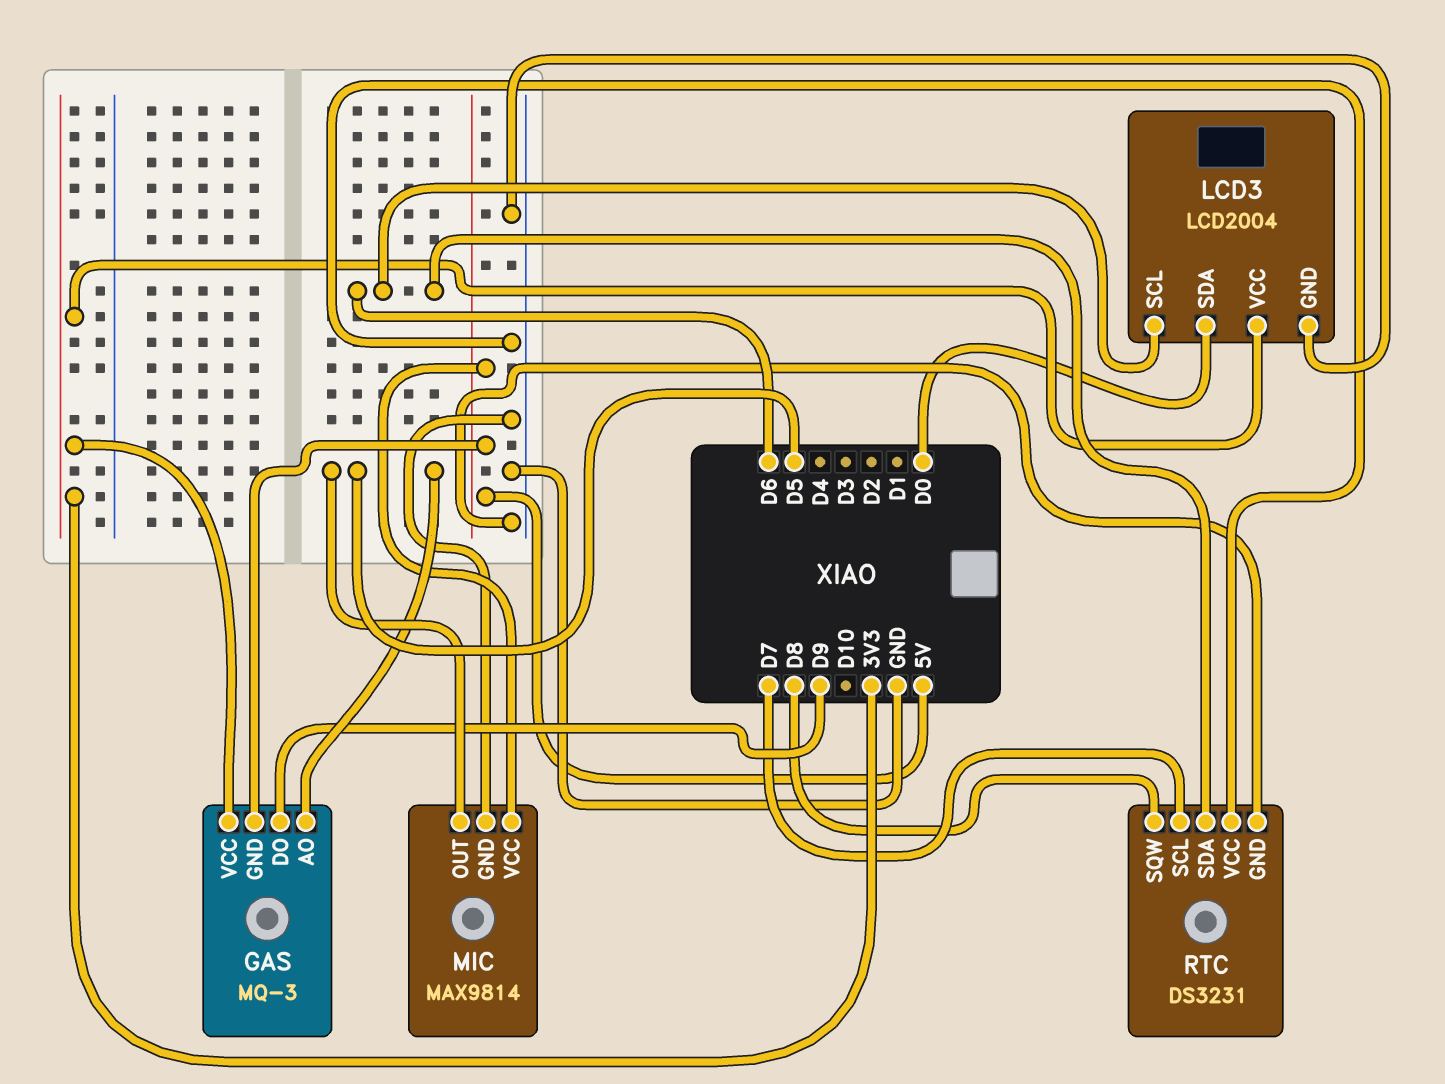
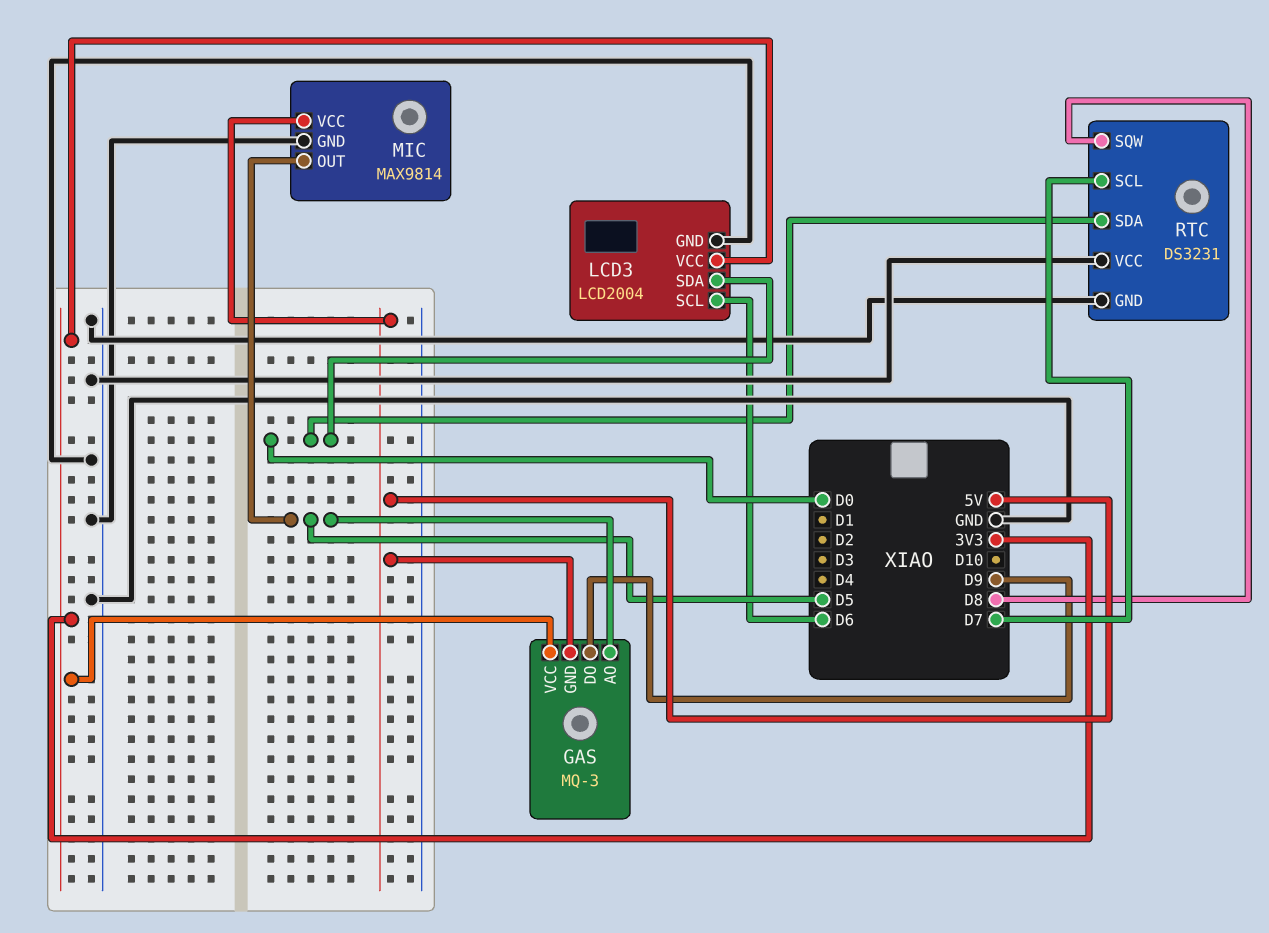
RTC pin SDA: D6 -> D0

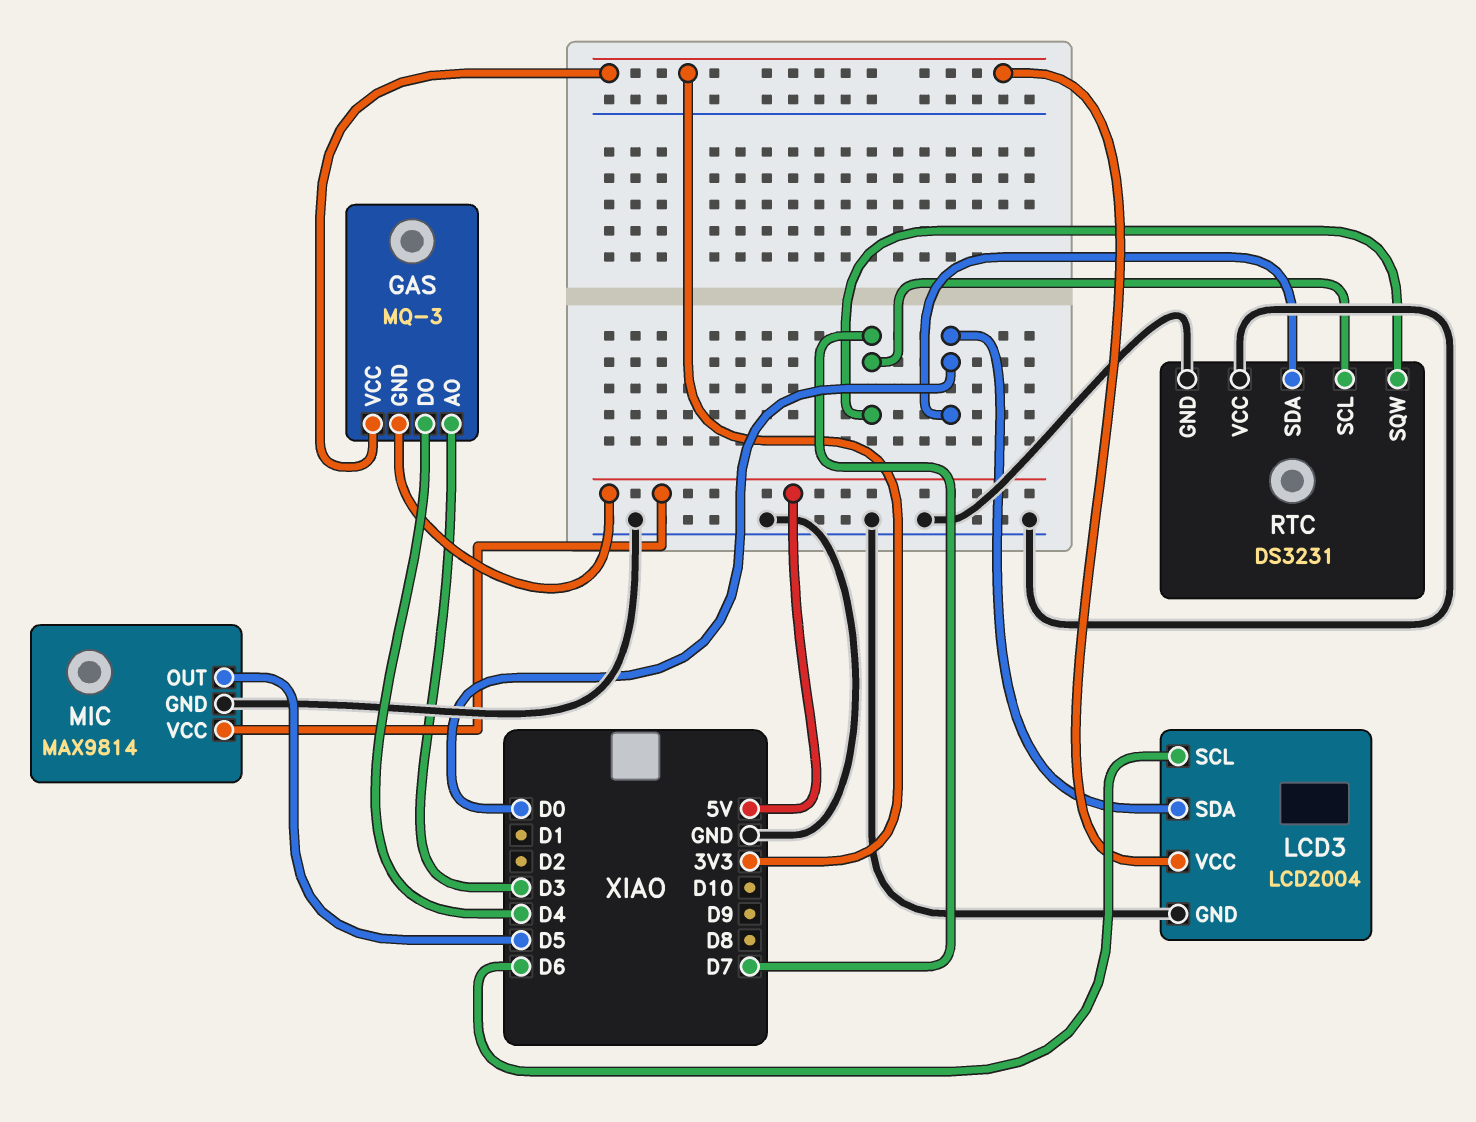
GAS pin AO: D5 -> D3
GAS pin DO: D9 -> D4
RTC pin SQW: D8 -> D7

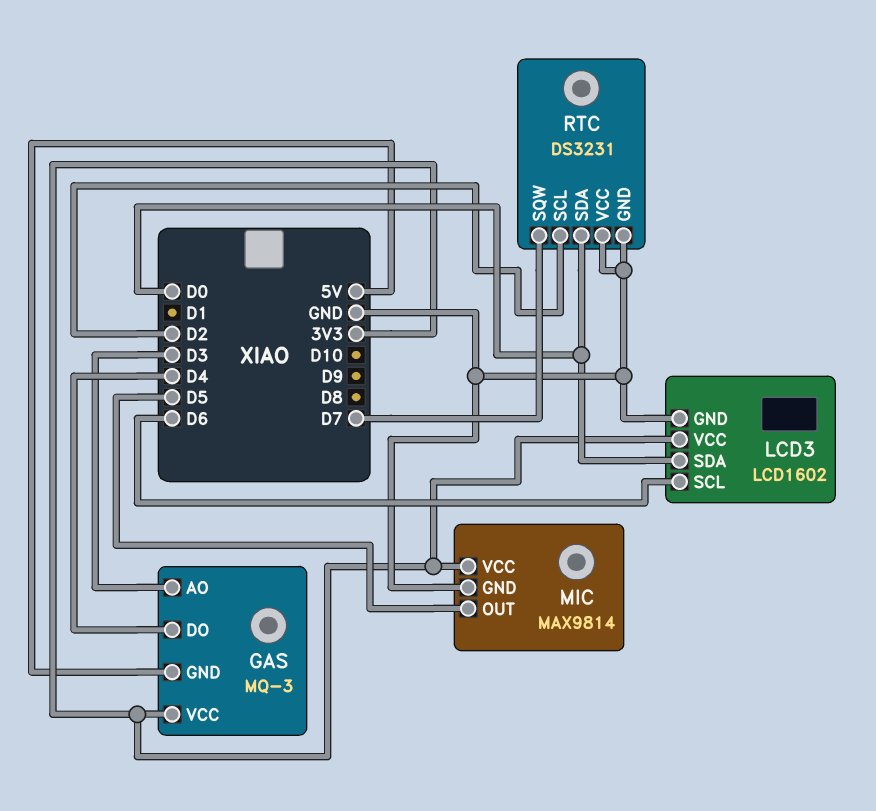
LCD3: LCD2004 -> LCD1602
MIC pin VCC: 5V -> 3V3
RTC pin SCL: D7 -> D2

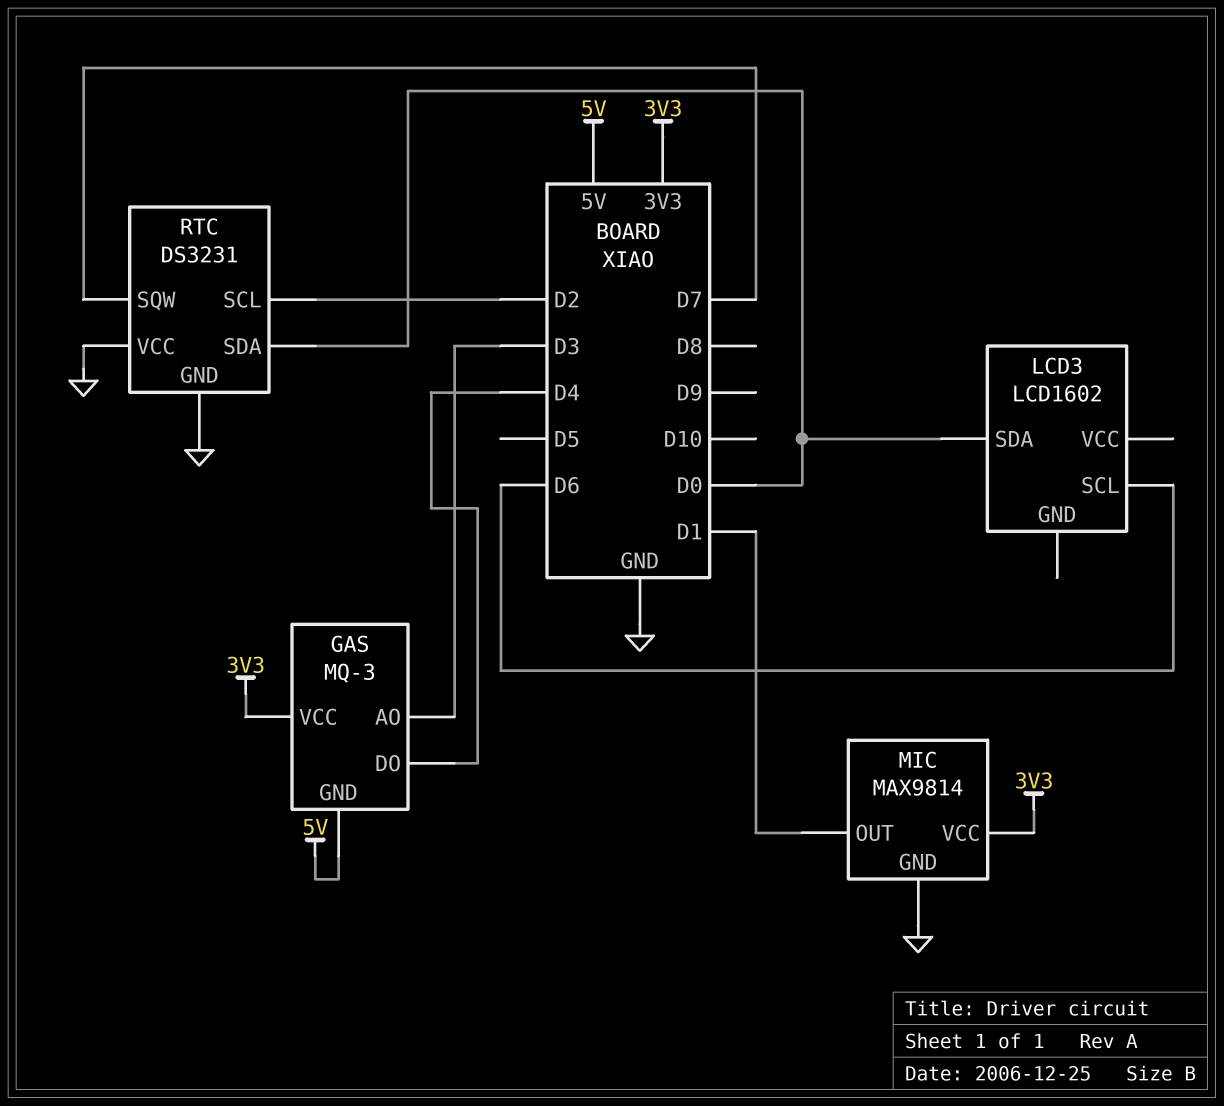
LCD3 pin GND: GND -> none
LCD3 pin VCC: 3V3 -> none
MIC pin OUT: D5 -> D1

